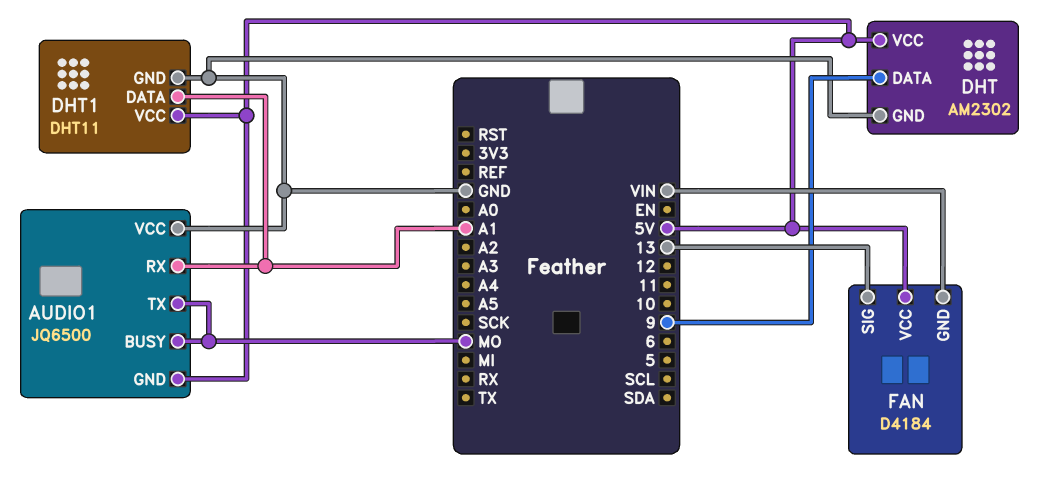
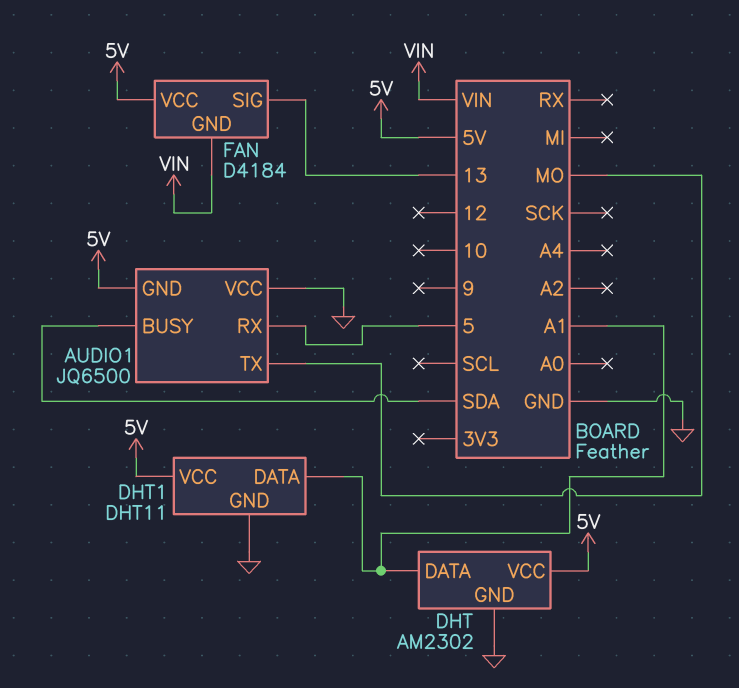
AUDIO1 pin BUSY: MO -> SDA
AUDIO1 pin RX: A1 -> 5
DHT pin DATA: 9 -> A1

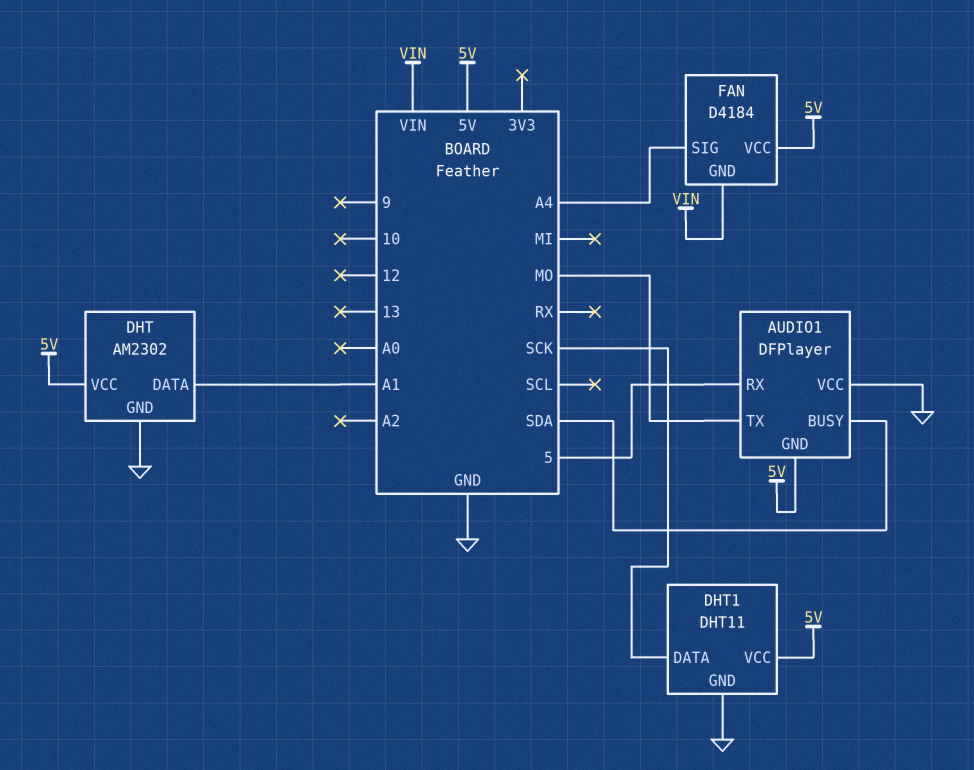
AUDIO1: JQ6500 -> DFPlayer
DHT1 pin DATA: A1 -> SCK
FAN pin SIG: 13 -> A4

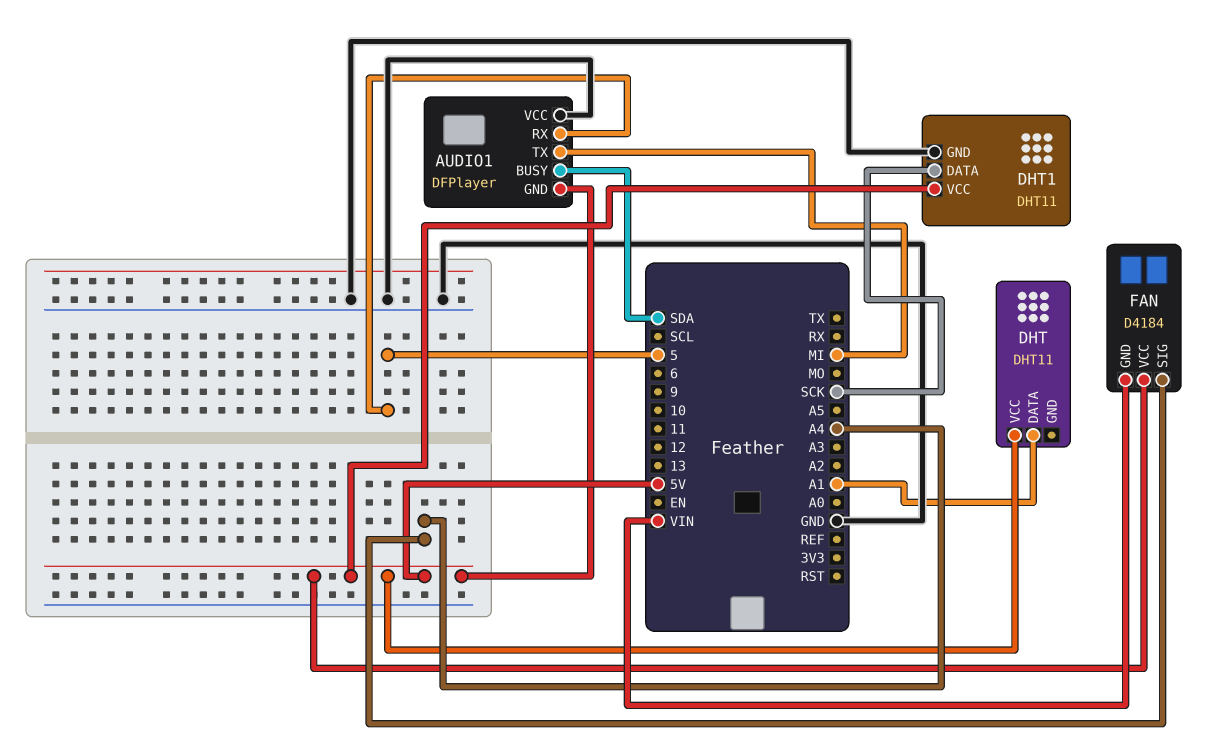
AUDIO1 pin TX: MO -> MI
DHT: AM2302 -> DHT11
DHT pin GND: GND -> none

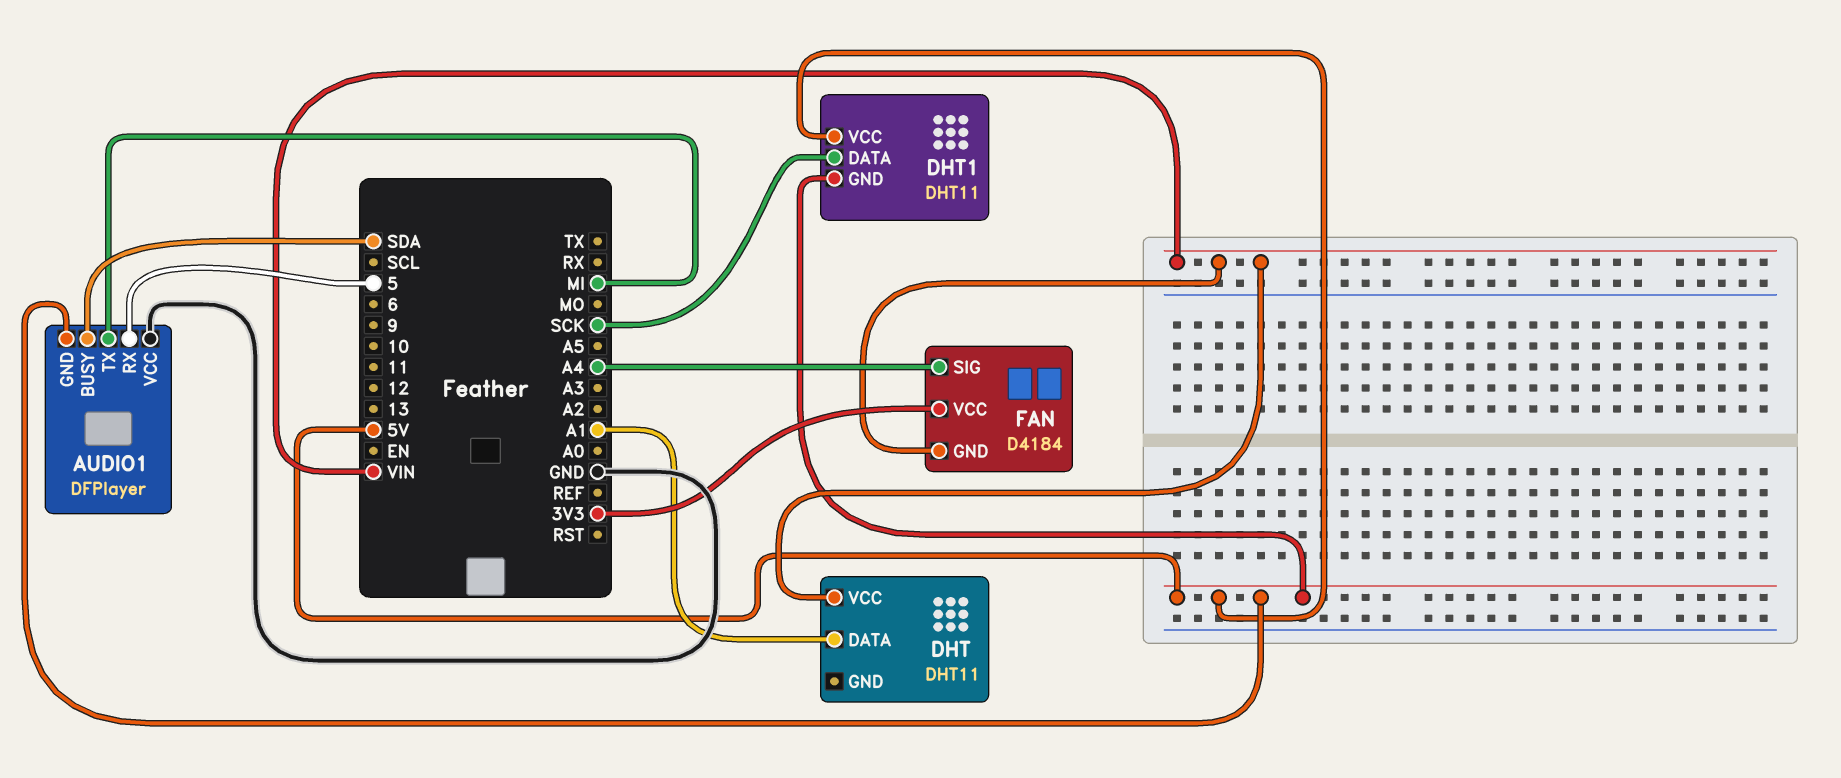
DHT pin VCC: 5V -> VIN
DHT1 pin GND: GND -> 5V
FAN pin VCC: 5V -> 3V3

